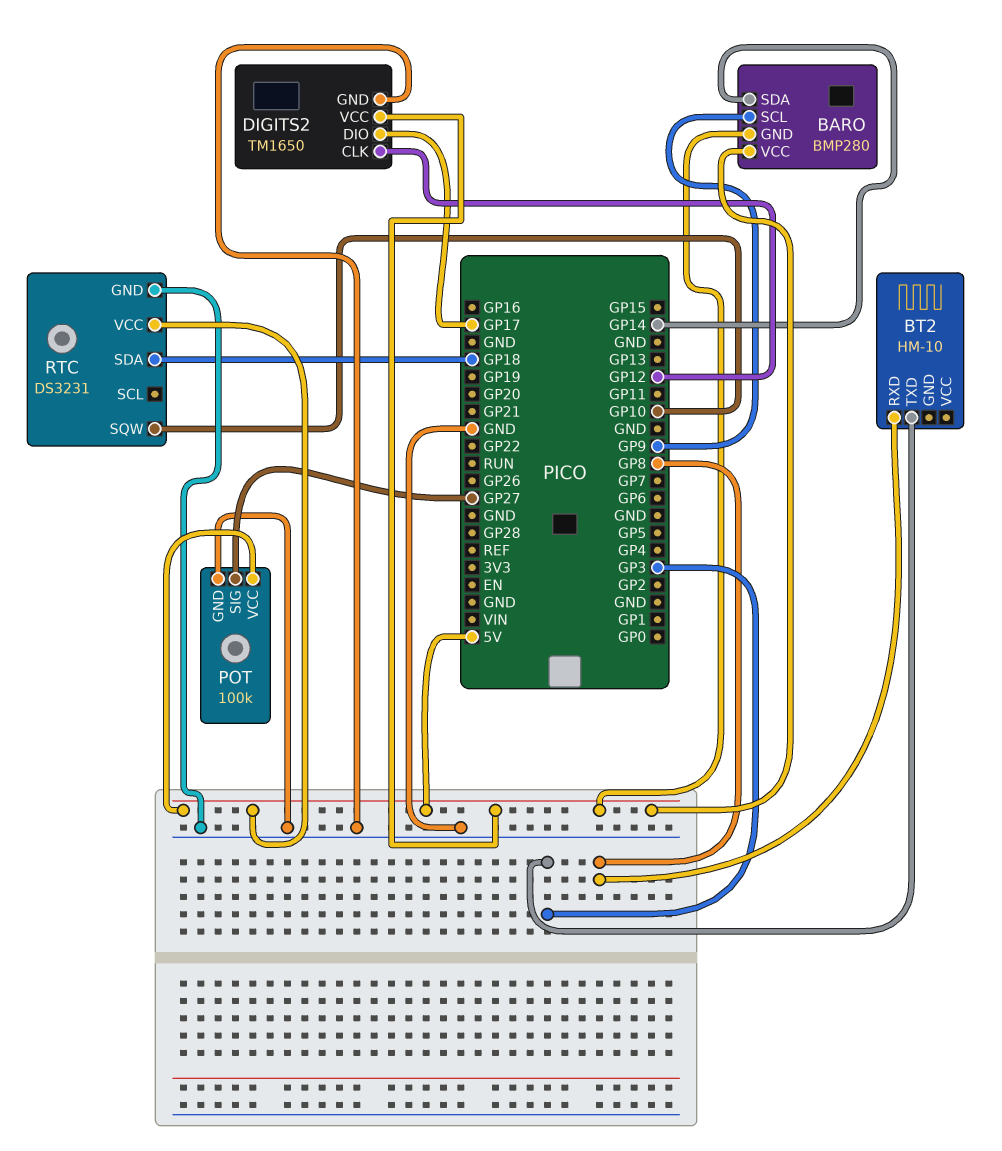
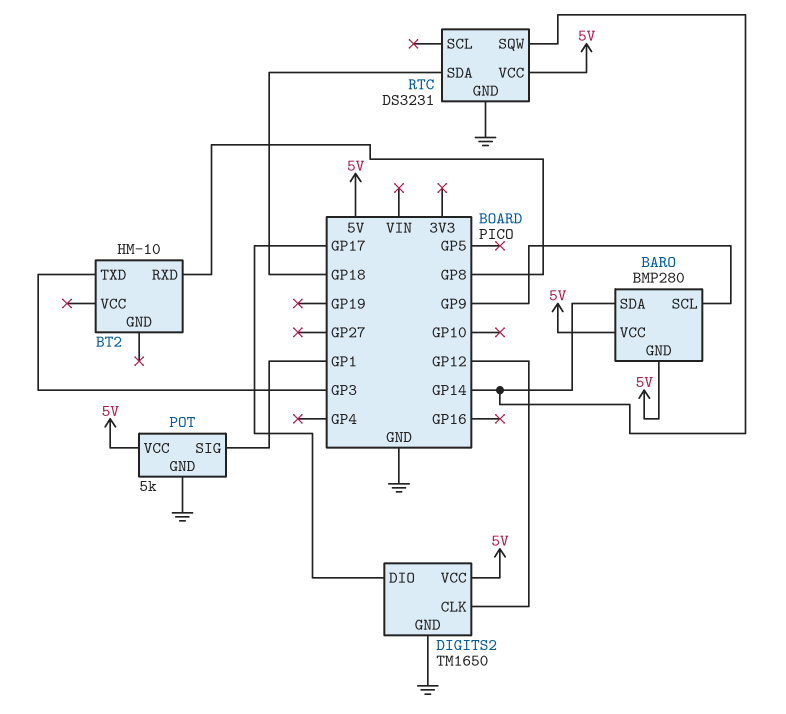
POT: 100k -> 5k
POT pin SIG: GP27 -> GP1
RTC pin SQW: GP10 -> GP14

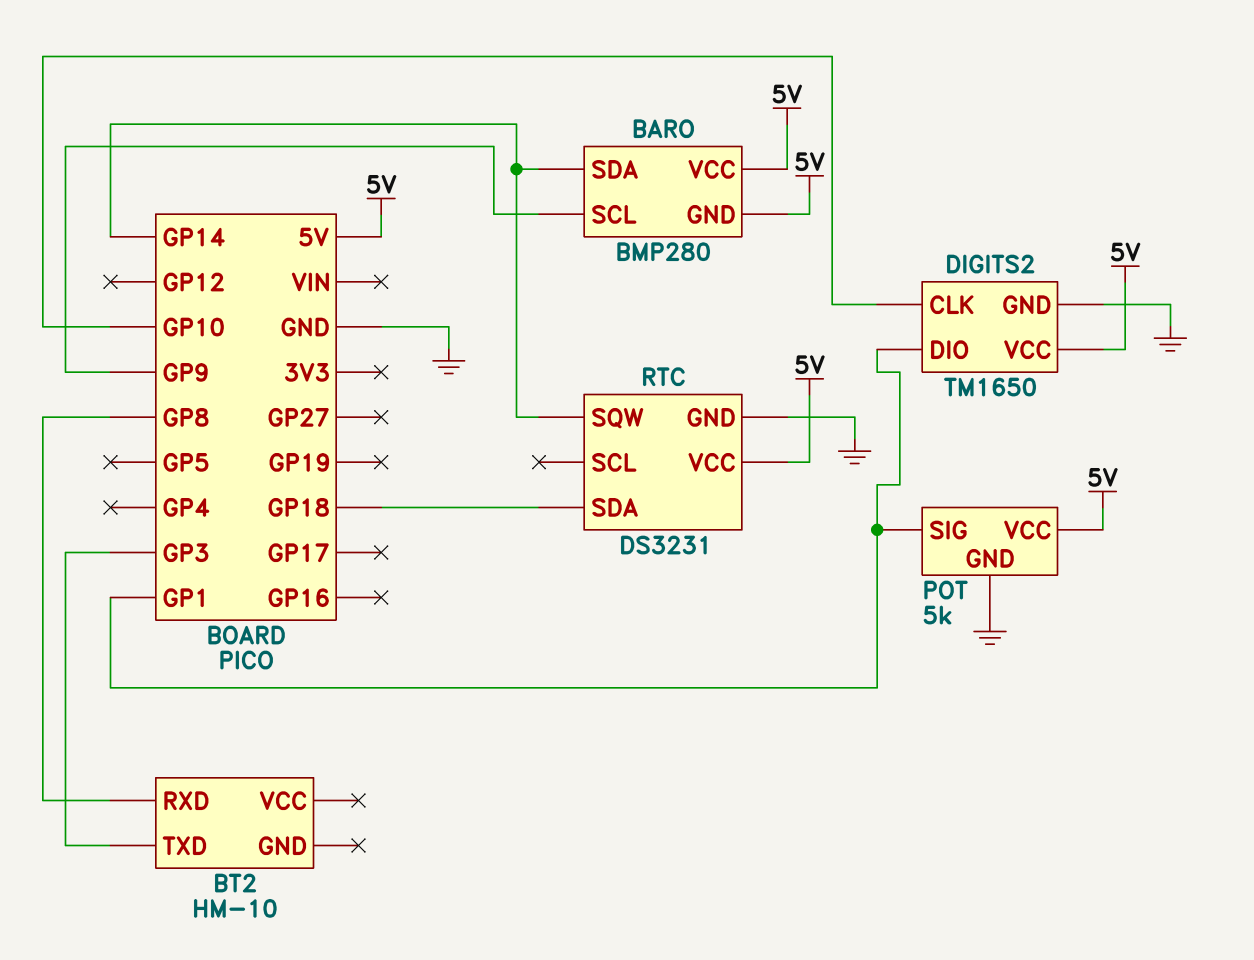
DIGITS2 pin CLK: GP12 -> GP10
DIGITS2 pin DIO: GP17 -> GP1

